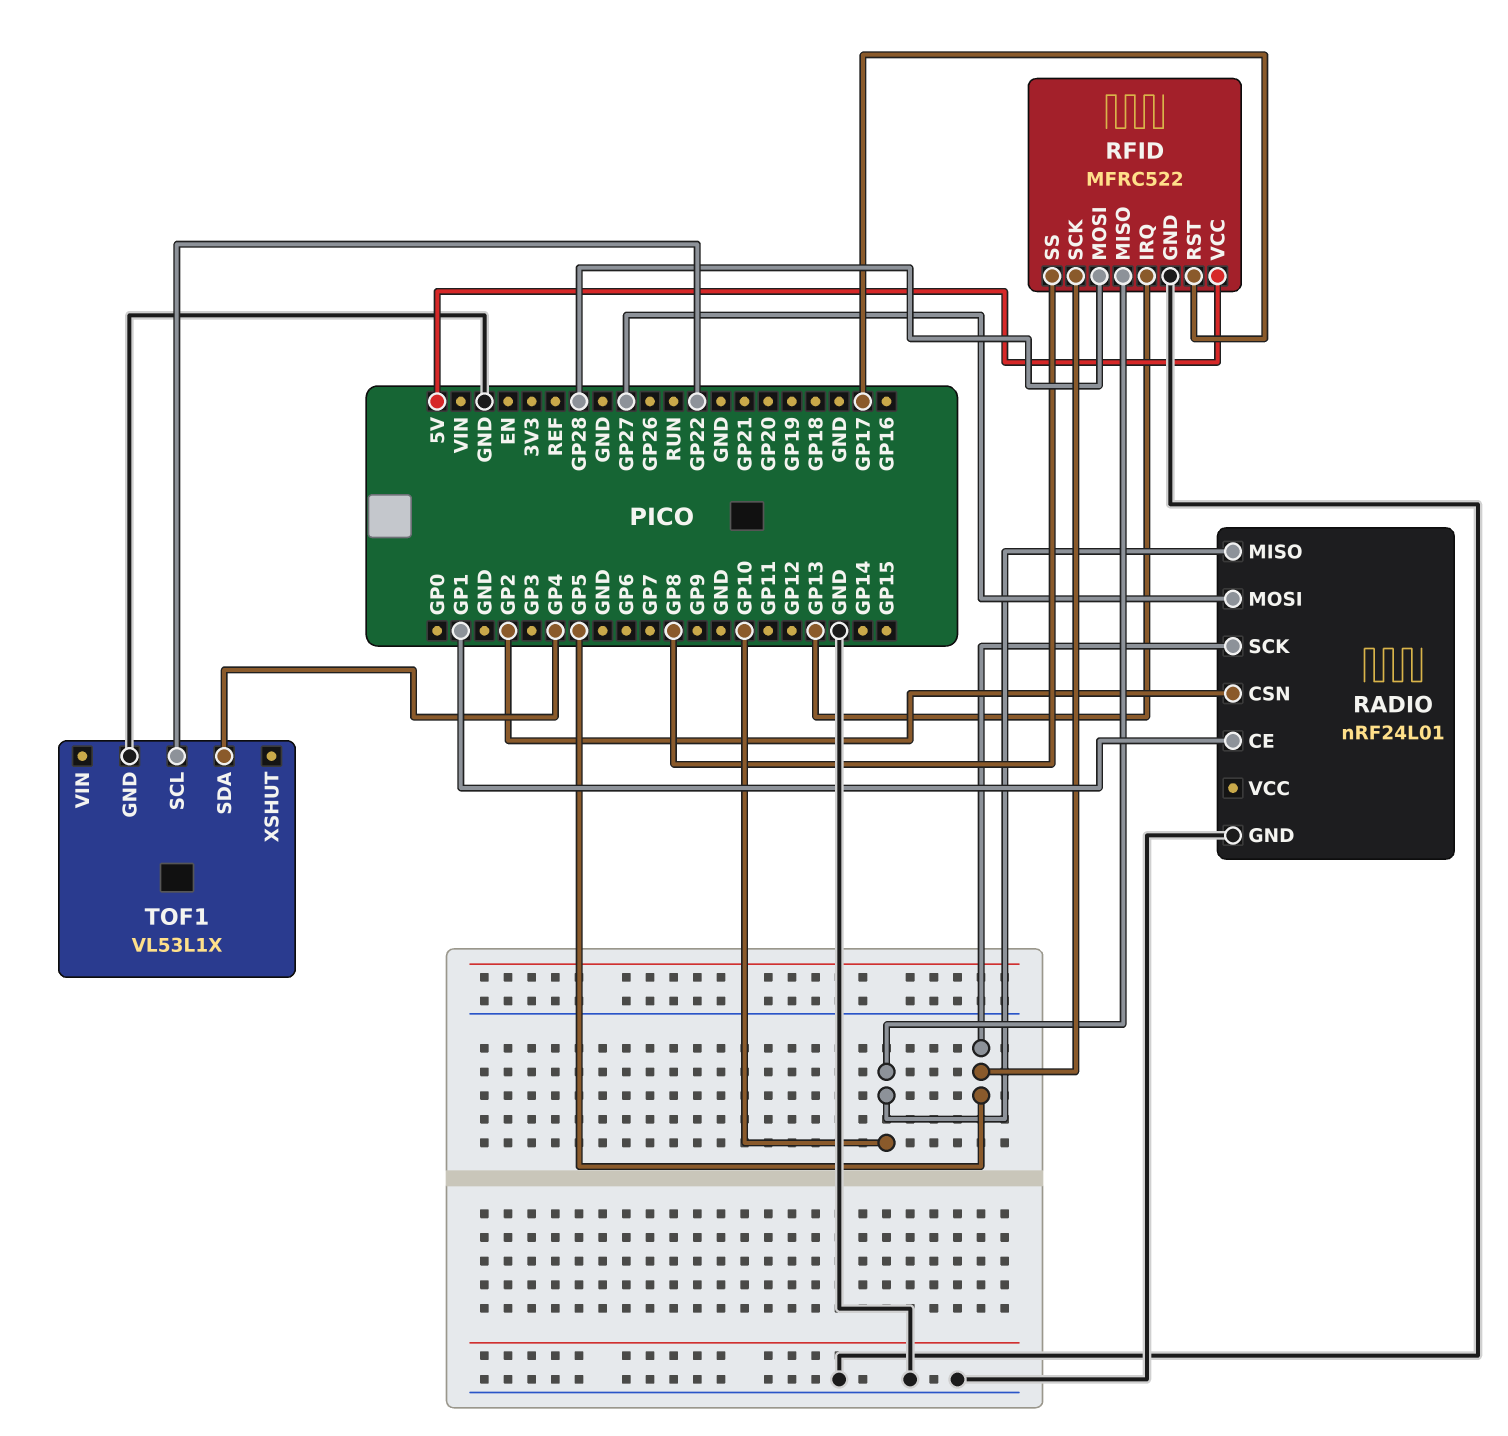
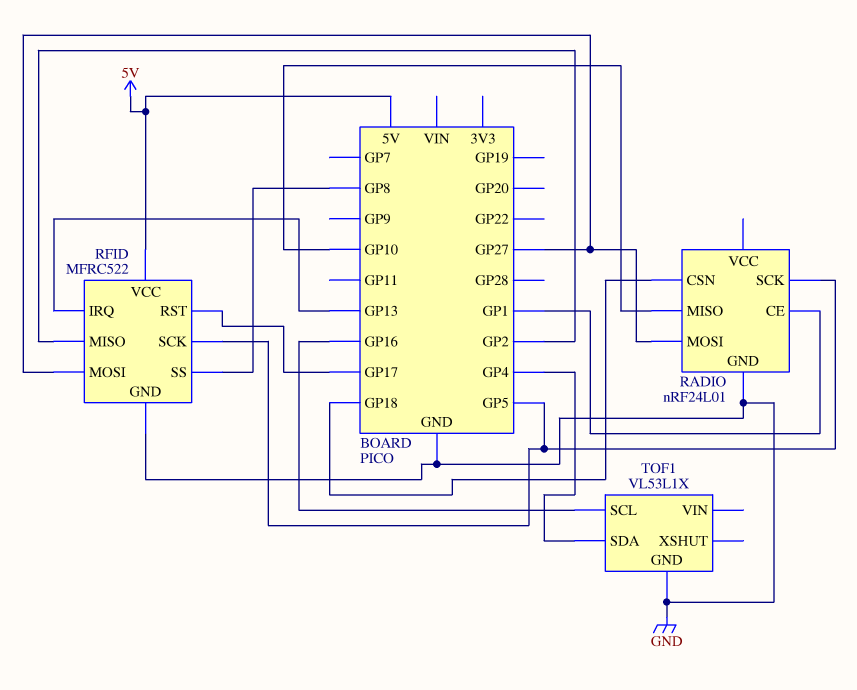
RADIO pin CSN: GP2 -> GP18
RFID pin MISO: GP10 -> GP2
RFID pin MOSI: GP28 -> GP27
TOF1 pin SCL: GP22 -> GP16

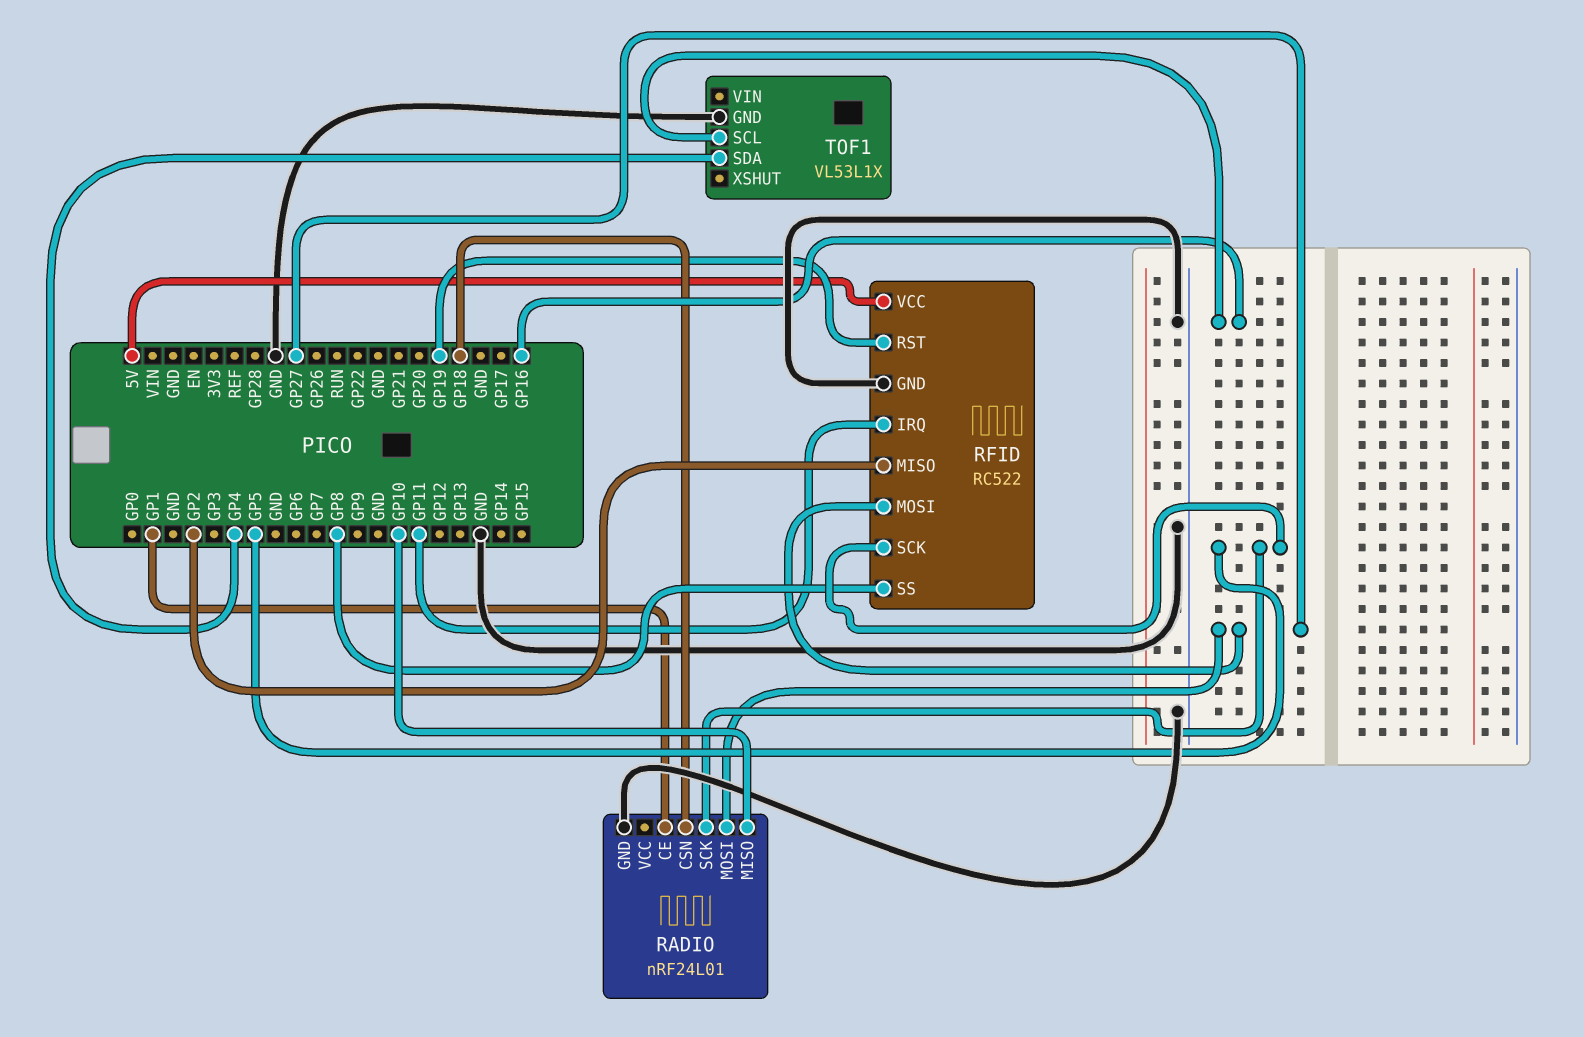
RFID: MFRC522 -> RC522
RFID pin IRQ: GP13 -> GP11
RFID pin RST: GP17 -> GP19

